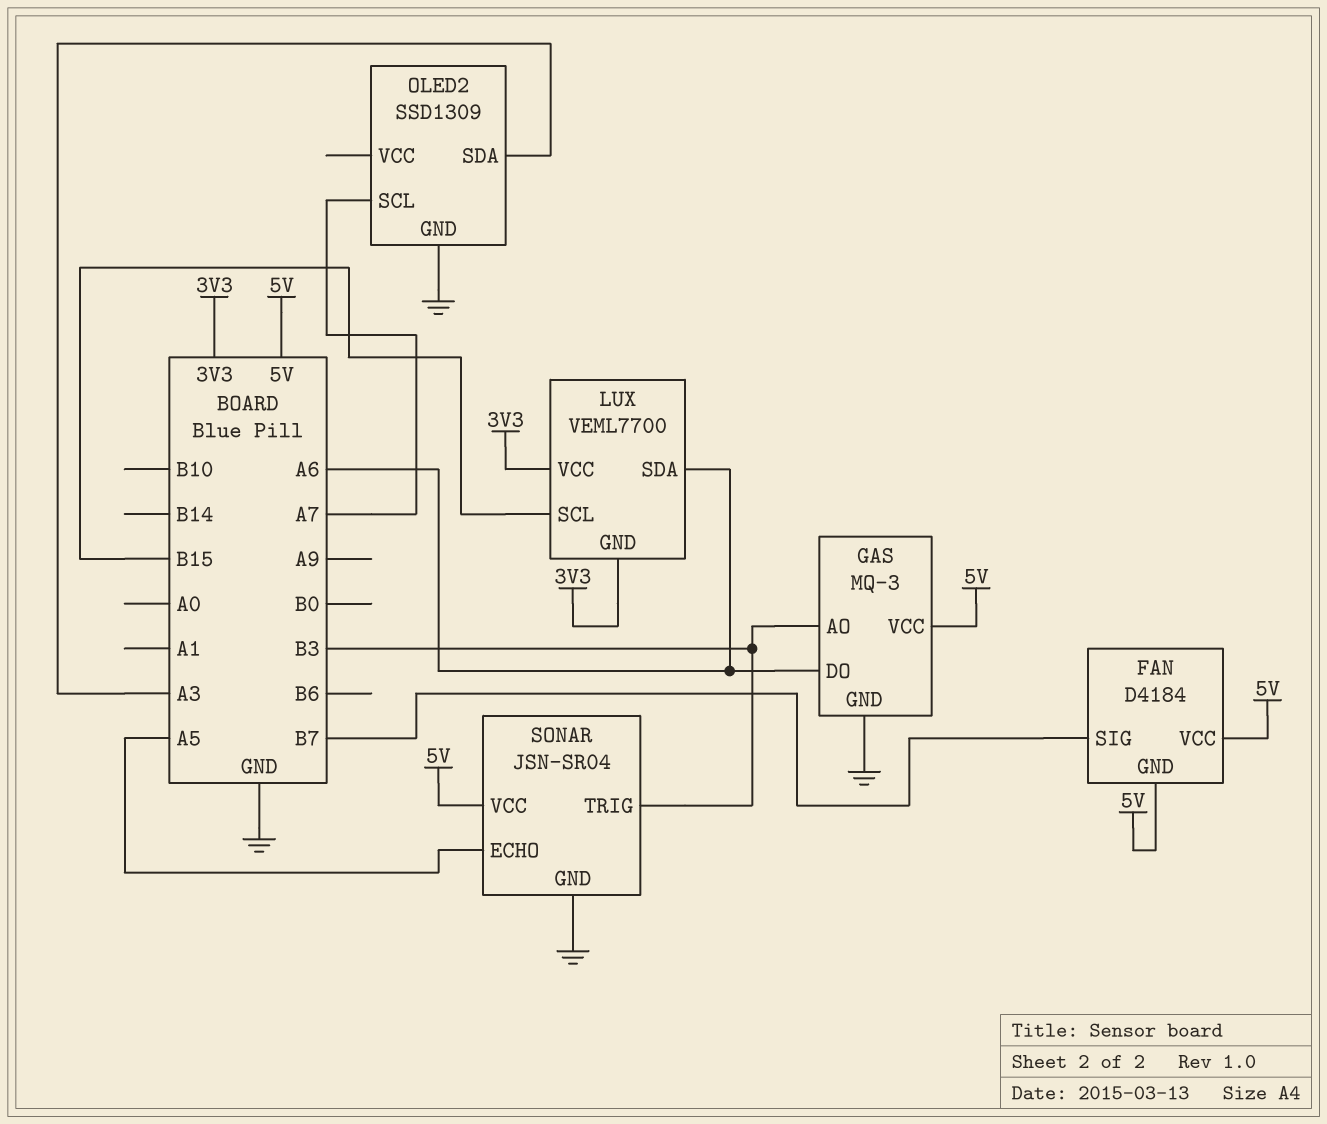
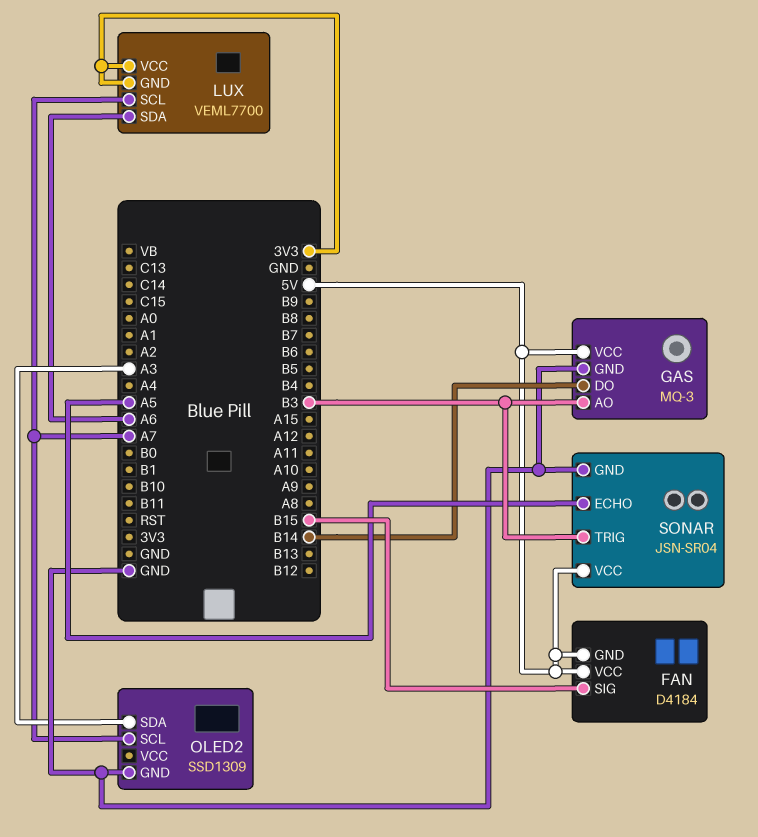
FAN pin SIG: B7 -> B15
GAS pin DO: A6 -> B14
LUX pin SCL: B15 -> A7

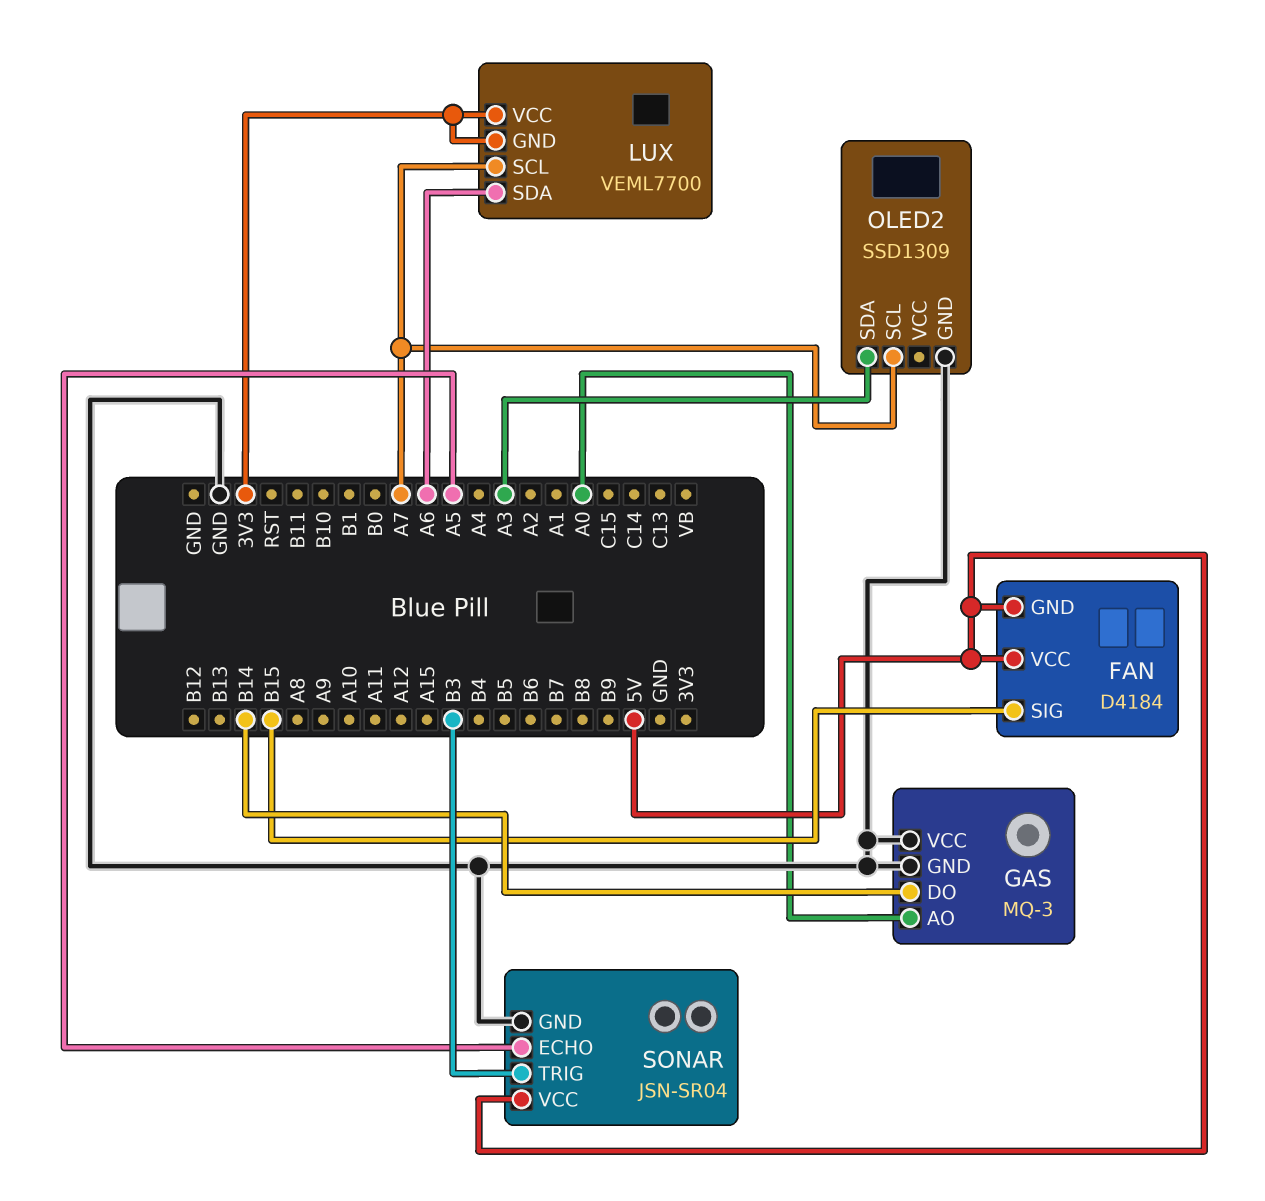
GAS pin AO: B3 -> A0
GAS pin VCC: 5V -> GND

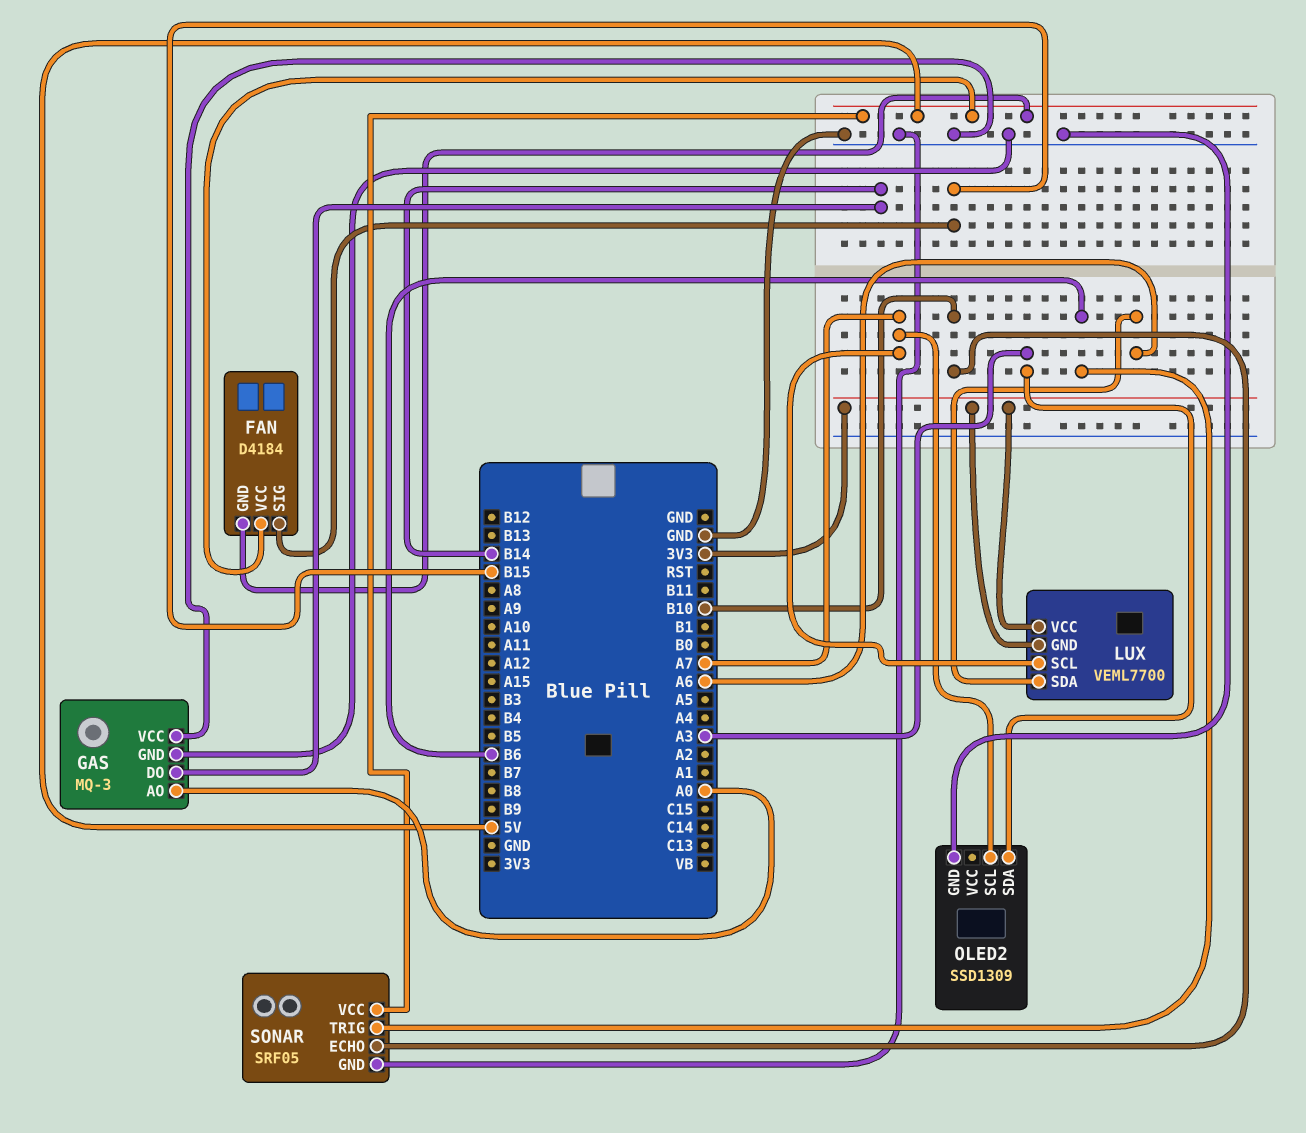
SONAR: JSN-SR04 -> SRF05
SONAR pin ECHO: A5 -> B10
SONAR pin TRIG: B3 -> B6

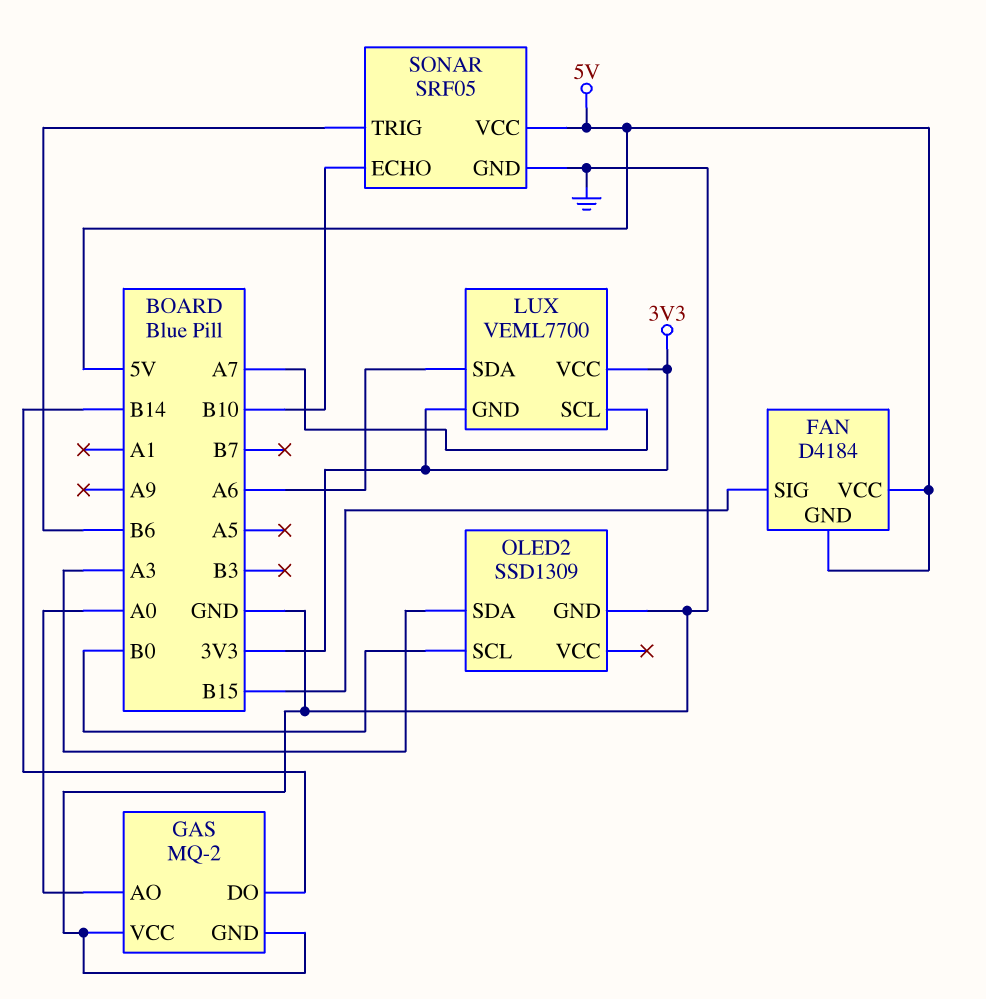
GAS: MQ-3 -> MQ-2
OLED2 pin SCL: A7 -> B0

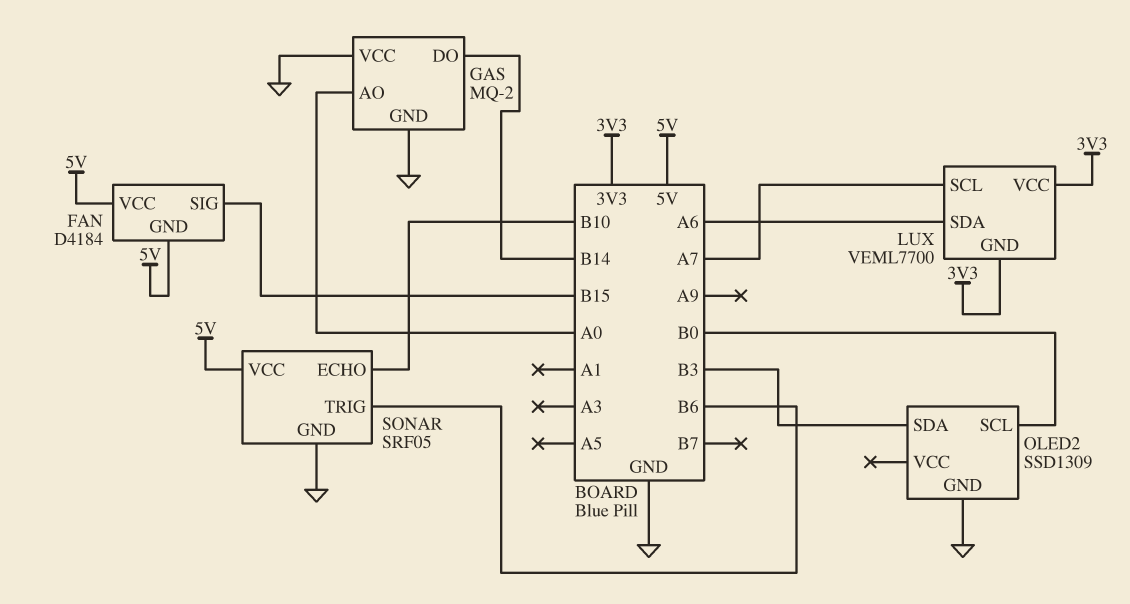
OLED2 pin SDA: A3 -> B3

